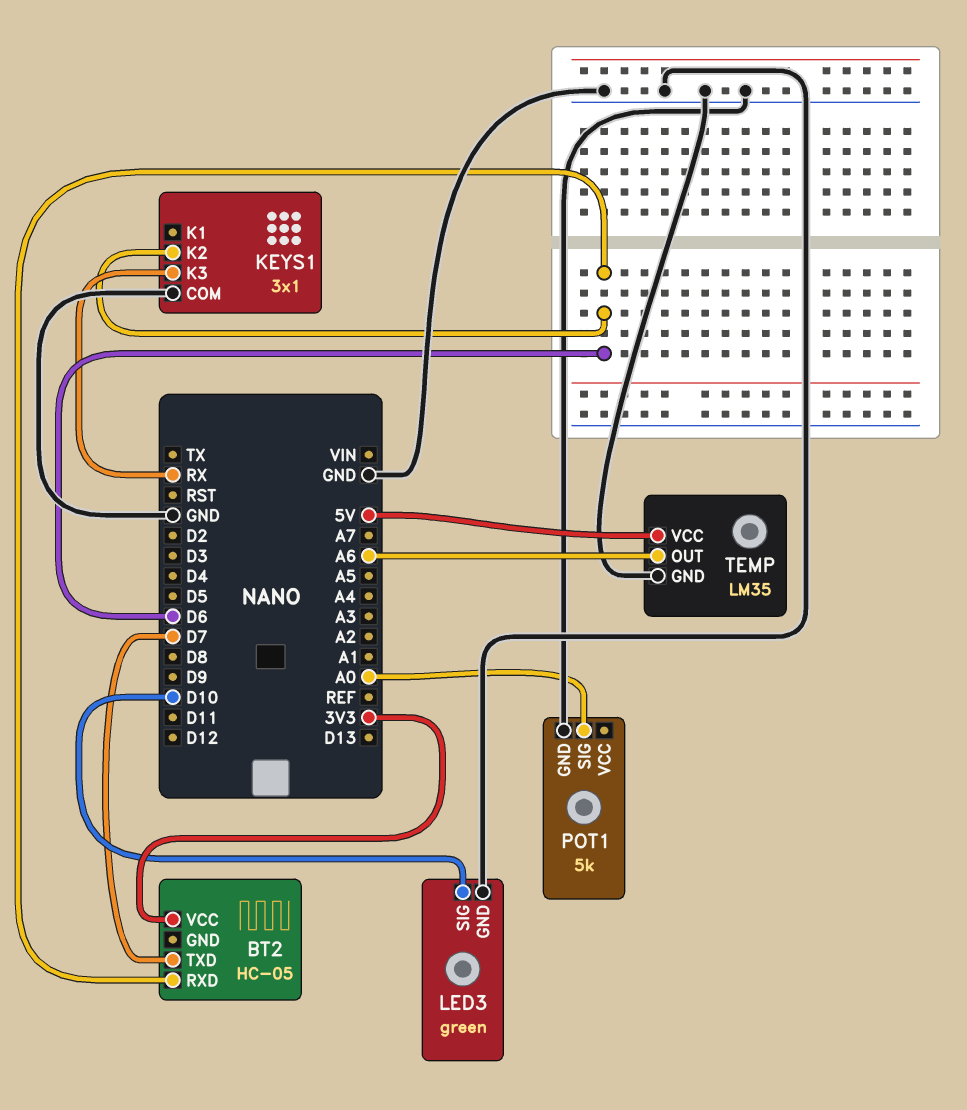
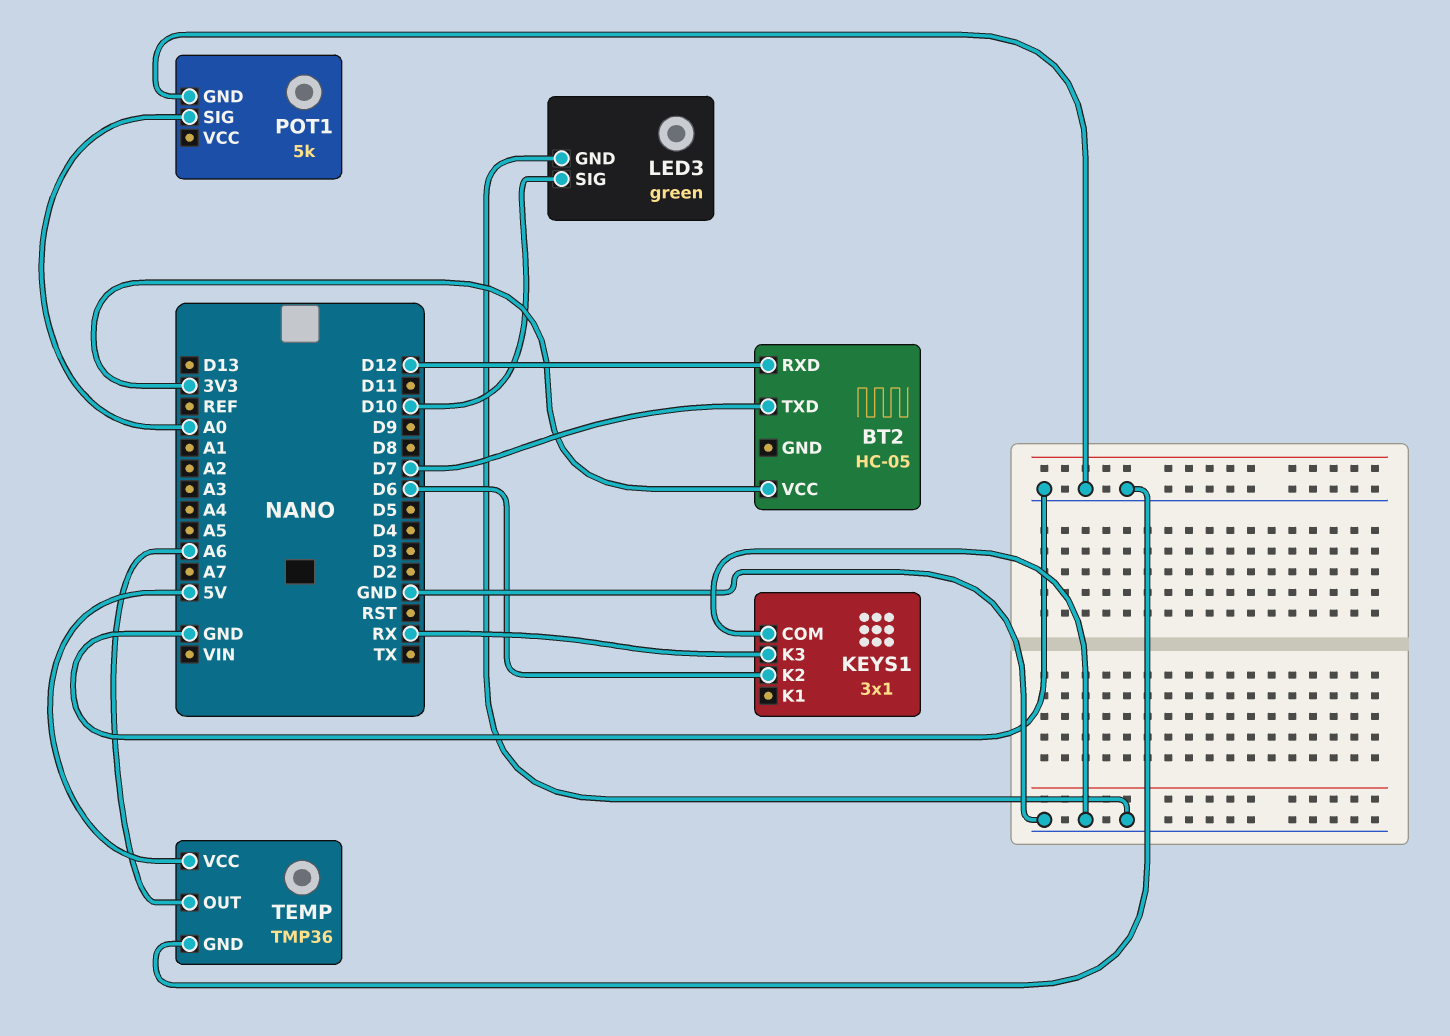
BT2 pin RXD: D6 -> D12
TEMP: LM35 -> TMP36

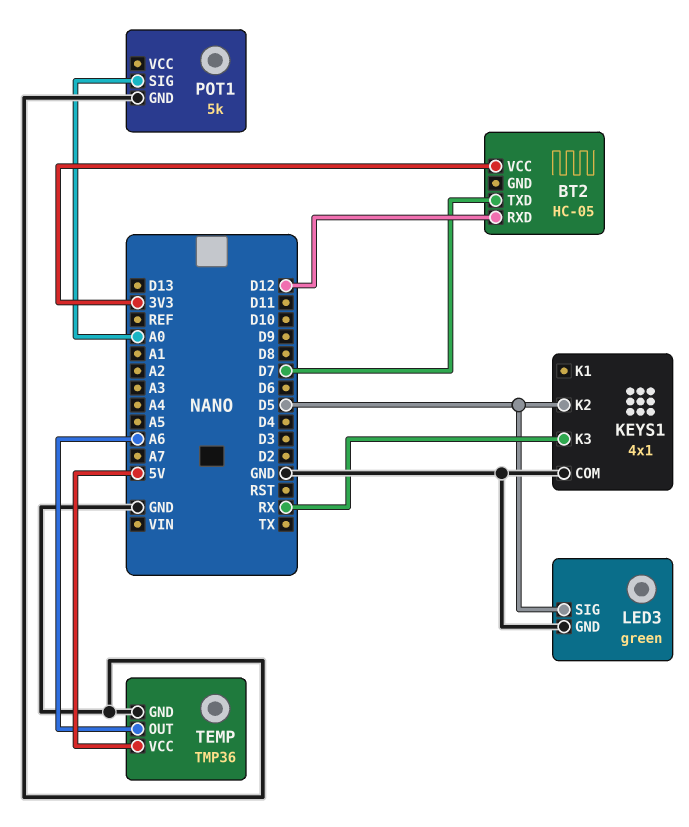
KEYS1: 3x1 -> 4x1
KEYS1 pin K2: D6 -> D5
LED3 pin SIG: D10 -> D5

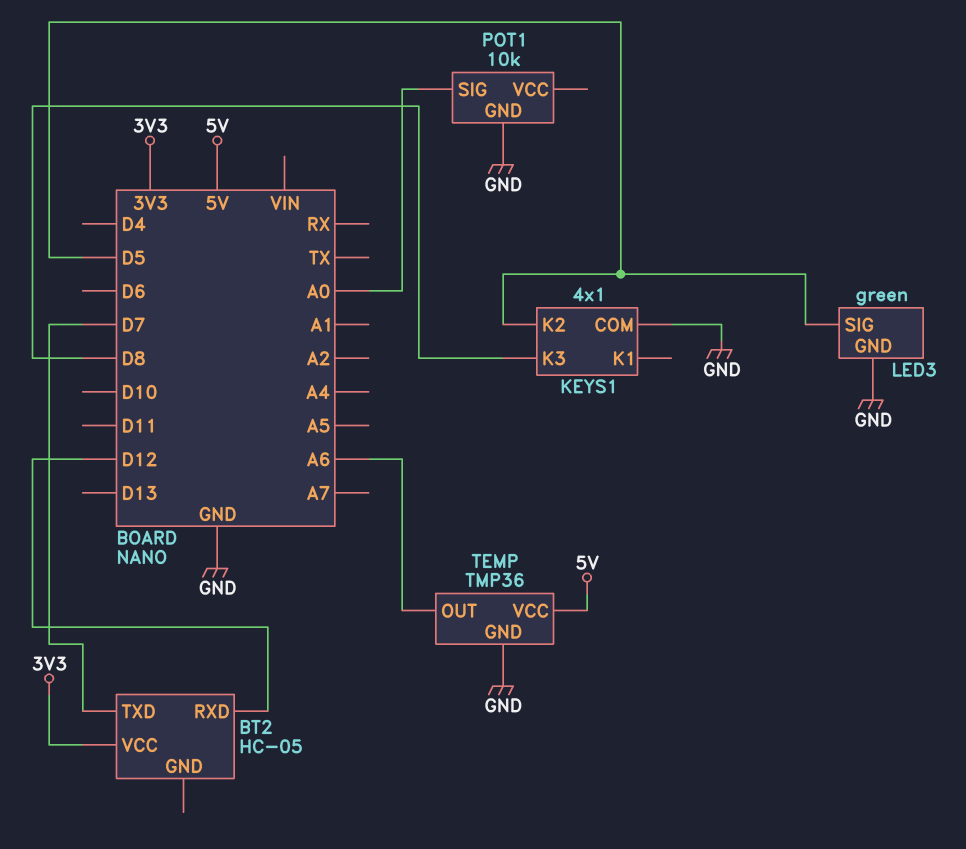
KEYS1 pin K3: RX -> D8
POT1: 5k -> 10k

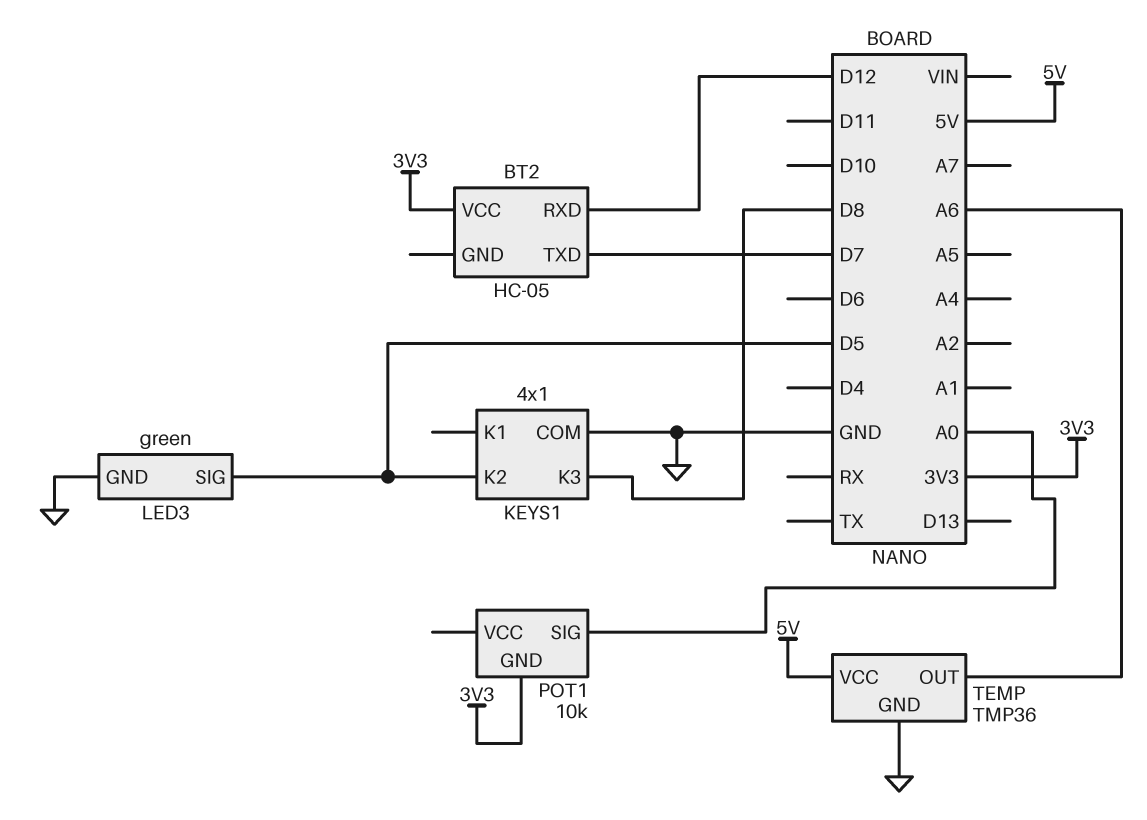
POT1 pin GND: GND -> 3V3

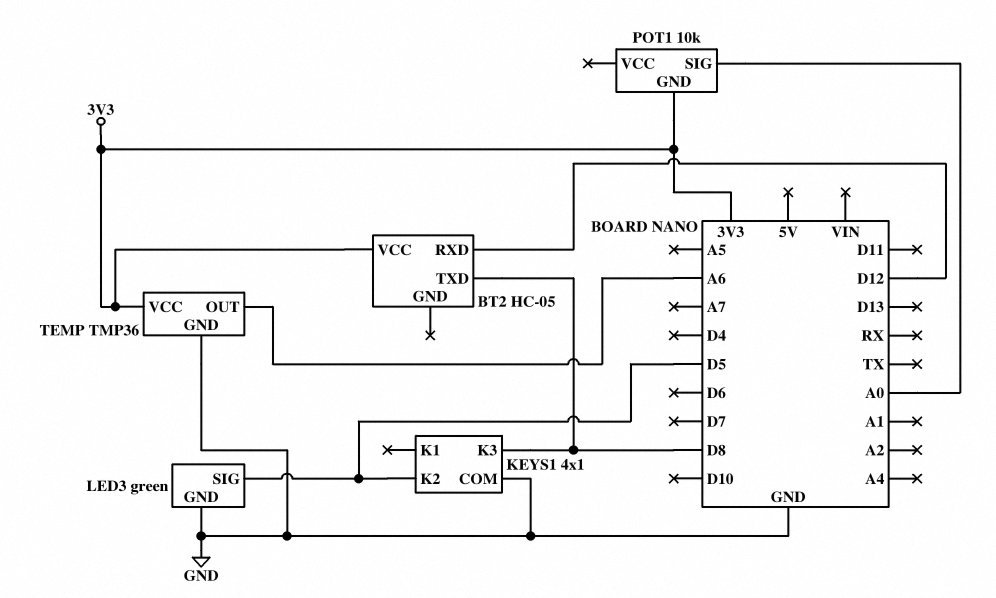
BT2 pin TXD: D7 -> D8
TEMP pin VCC: 5V -> 3V3

